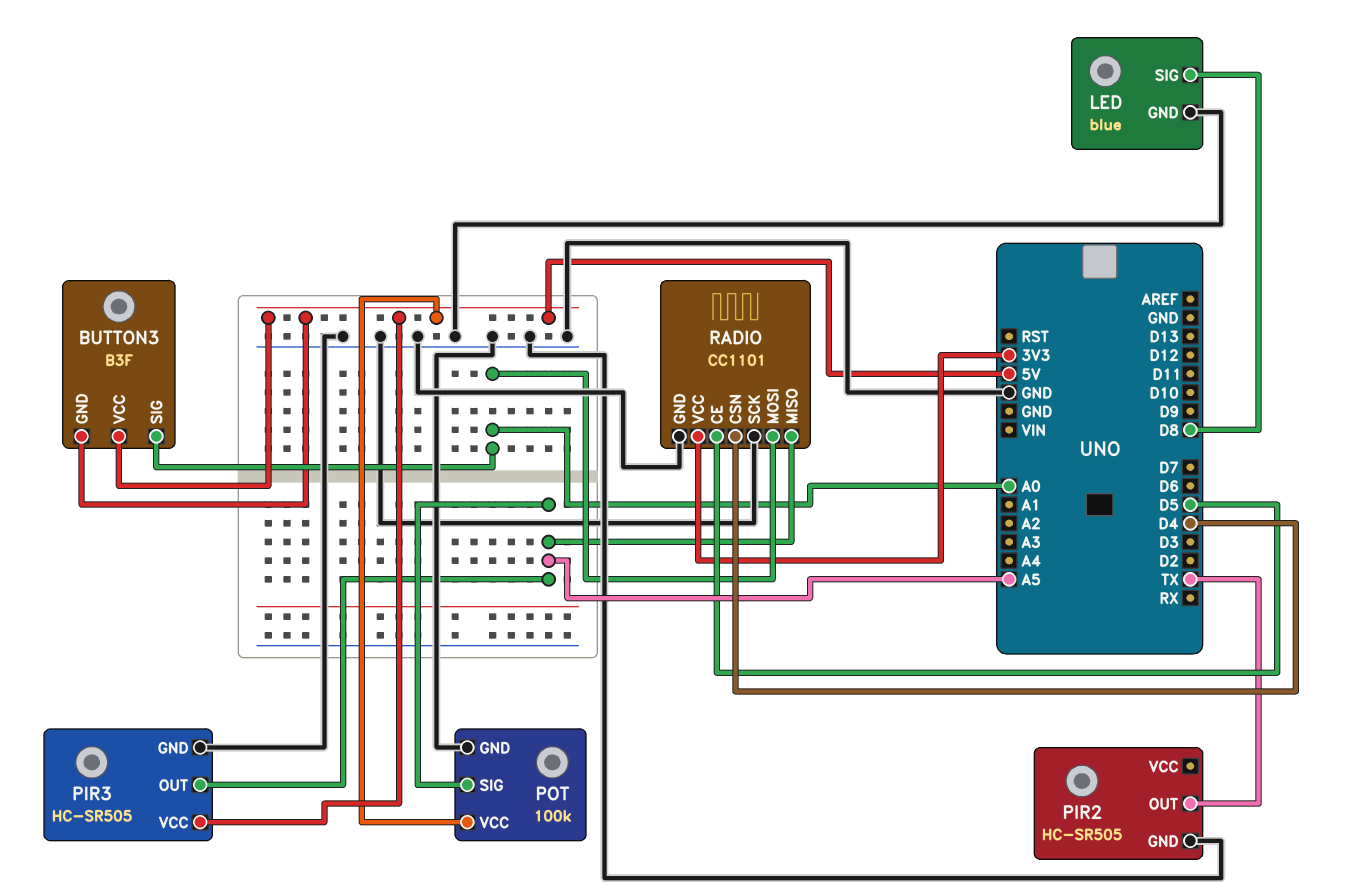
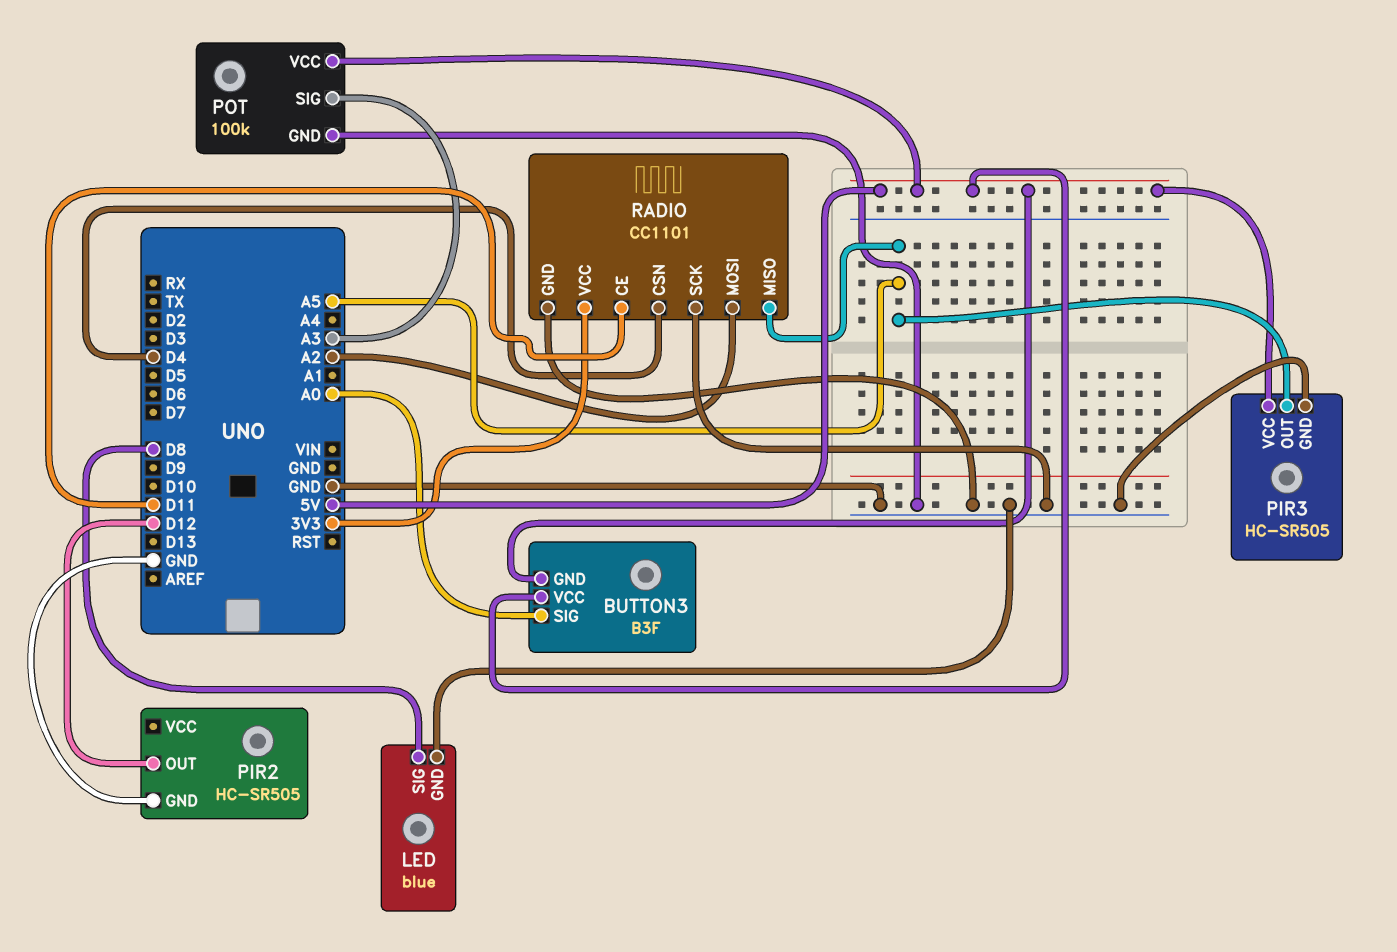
PIR2 pin OUT: TX -> D12
POT pin SIG: A5 -> A3
RADIO pin CE: D5 -> D11
RADIO pin MOSI: A0 -> A2

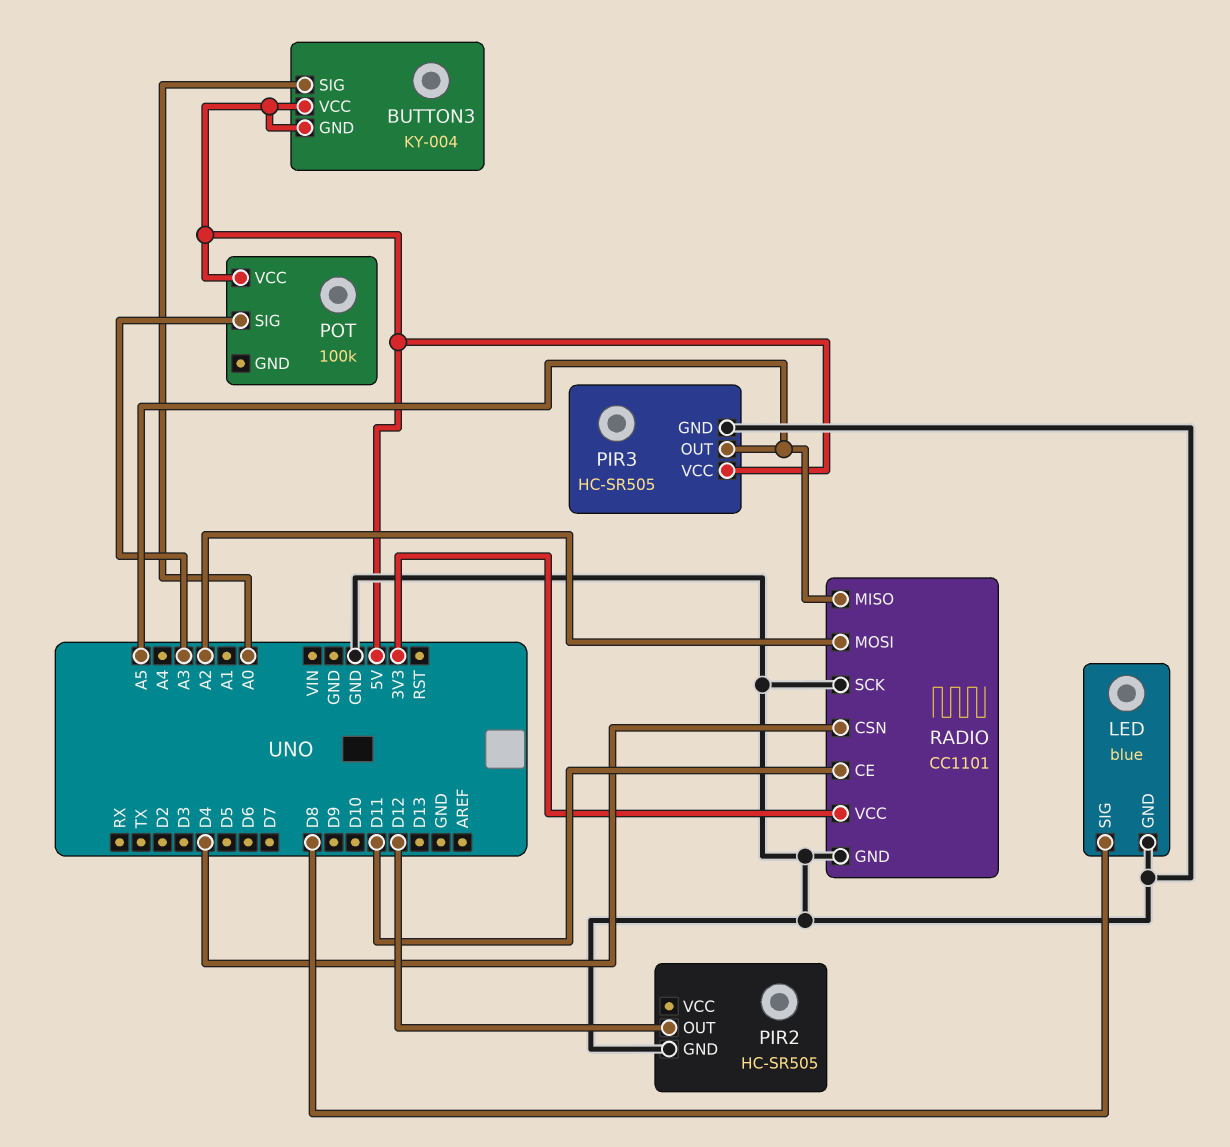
BUTTON3: B3F -> KY-004
POT pin GND: GND -> none

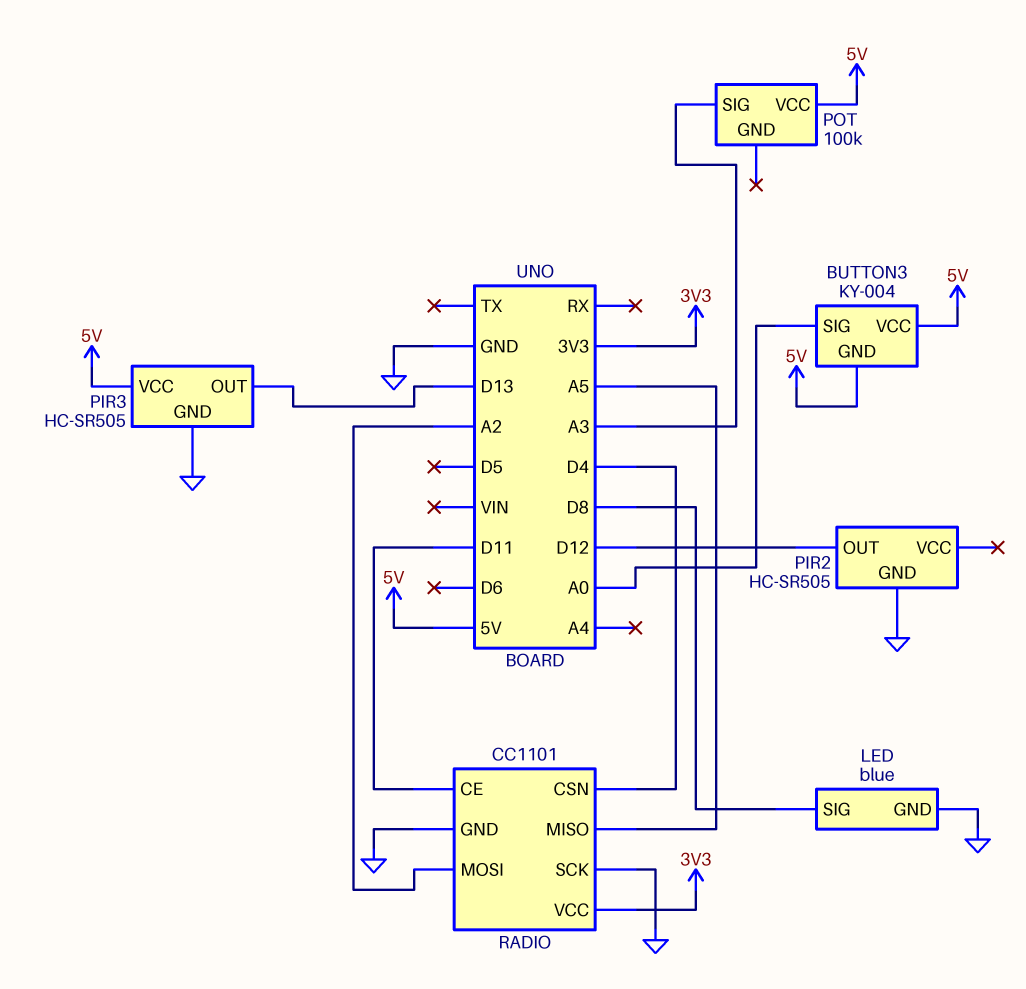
PIR3 pin OUT: A5 -> D13

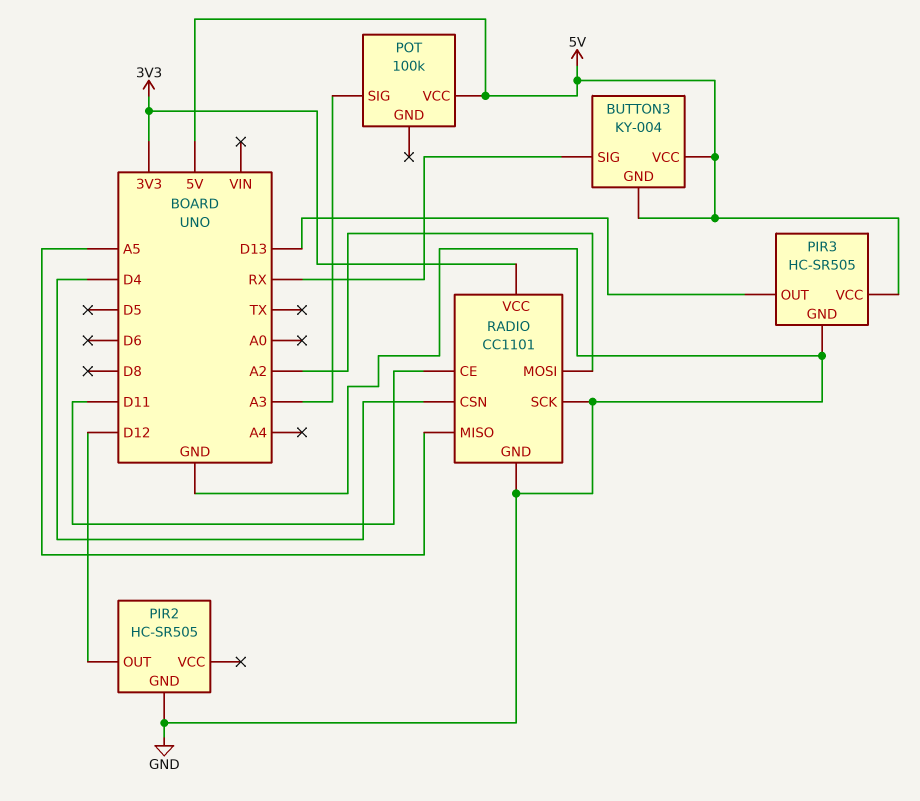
BUTTON3 pin SIG: A0 -> RX
LED: blue -> none
LED pin GND: GND -> none
LED pin SIG: D8 -> none

